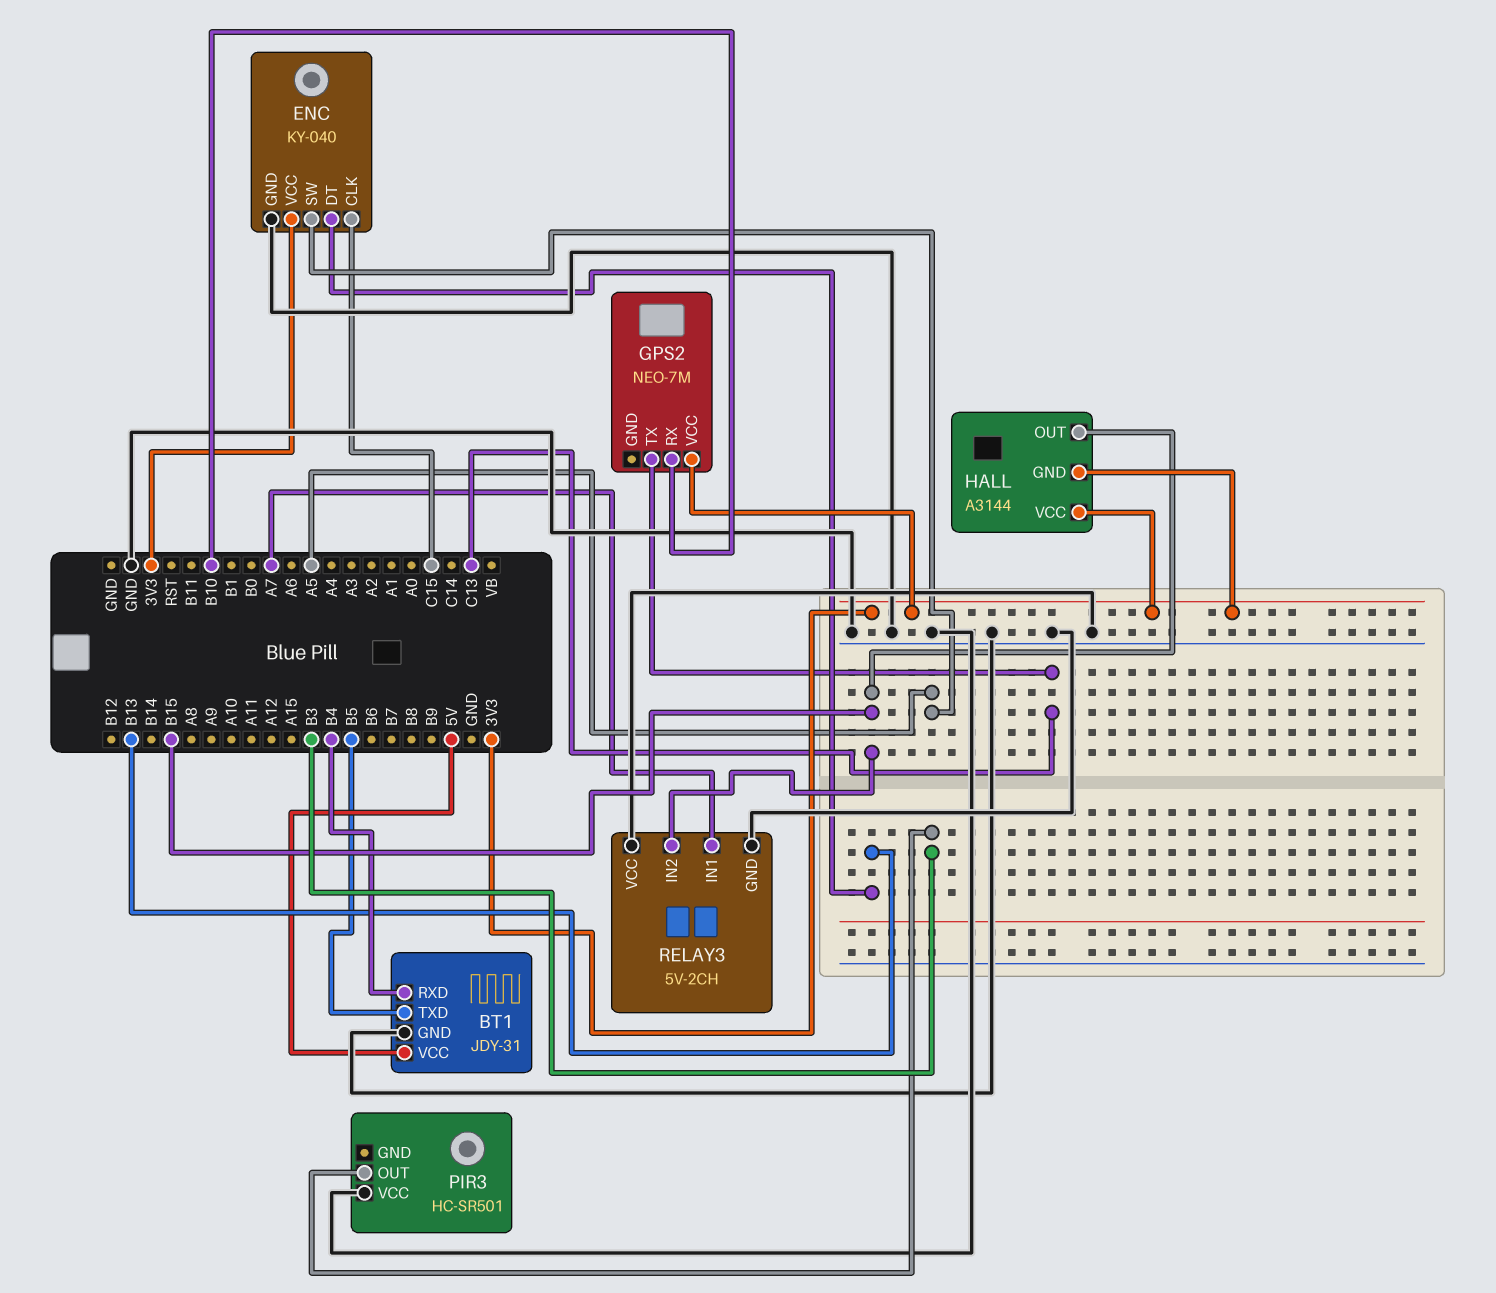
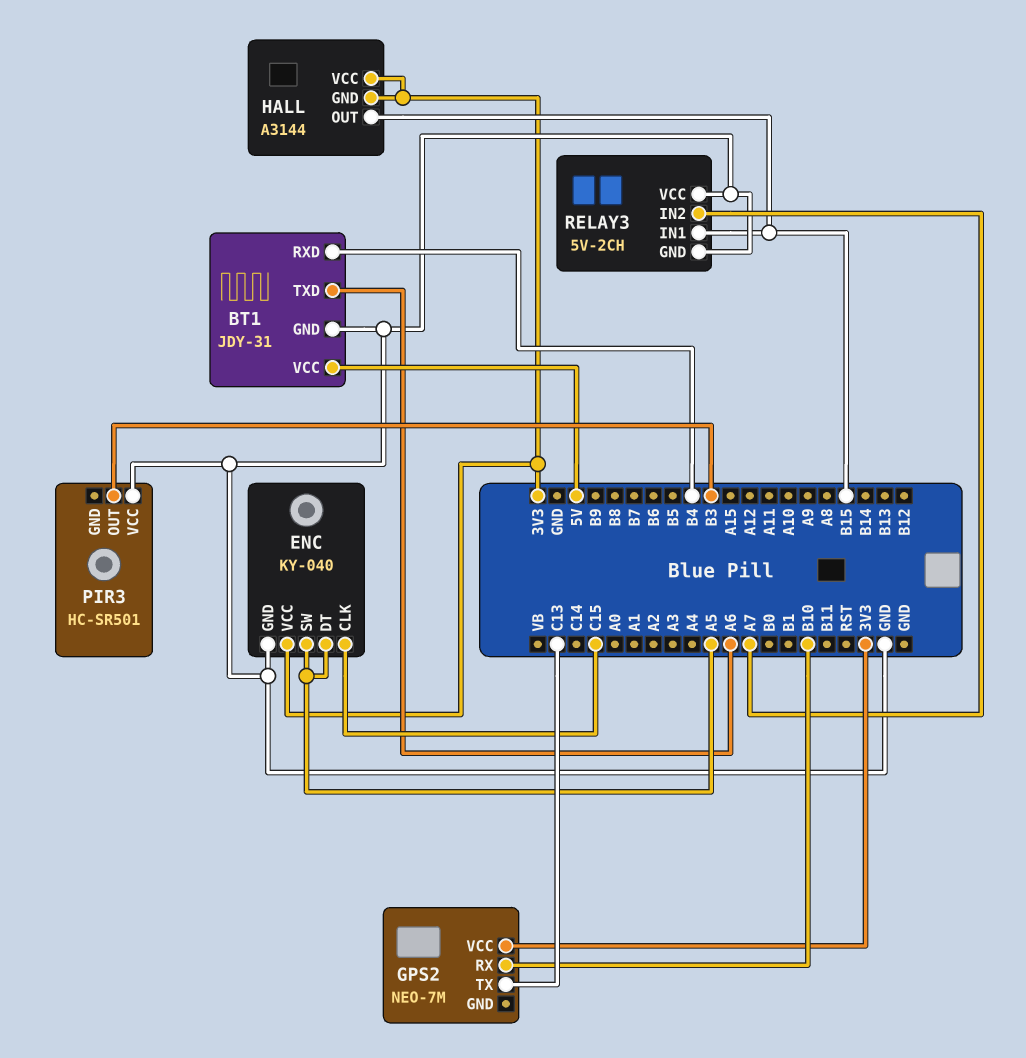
BT1 pin TXD: B5 -> A6
ENC pin DT: B13 -> A5
RELAY3 pin IN1: A7 -> B15
RELAY3 pin IN2: B15 -> A7

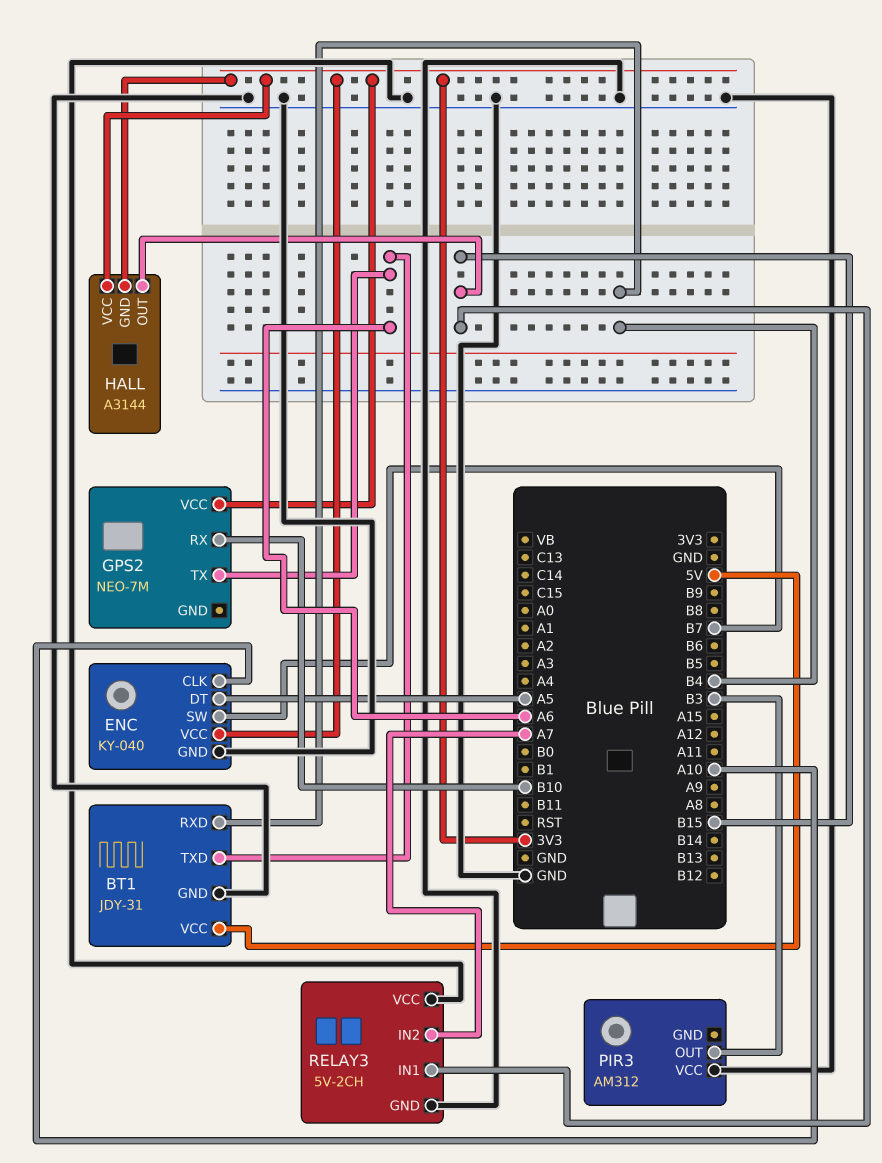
ENC pin CLK: C15 -> A10
ENC pin SW: A5 -> B7
GPS2 pin TX: C13 -> A6
PIR3: HC-SR501 -> AM312

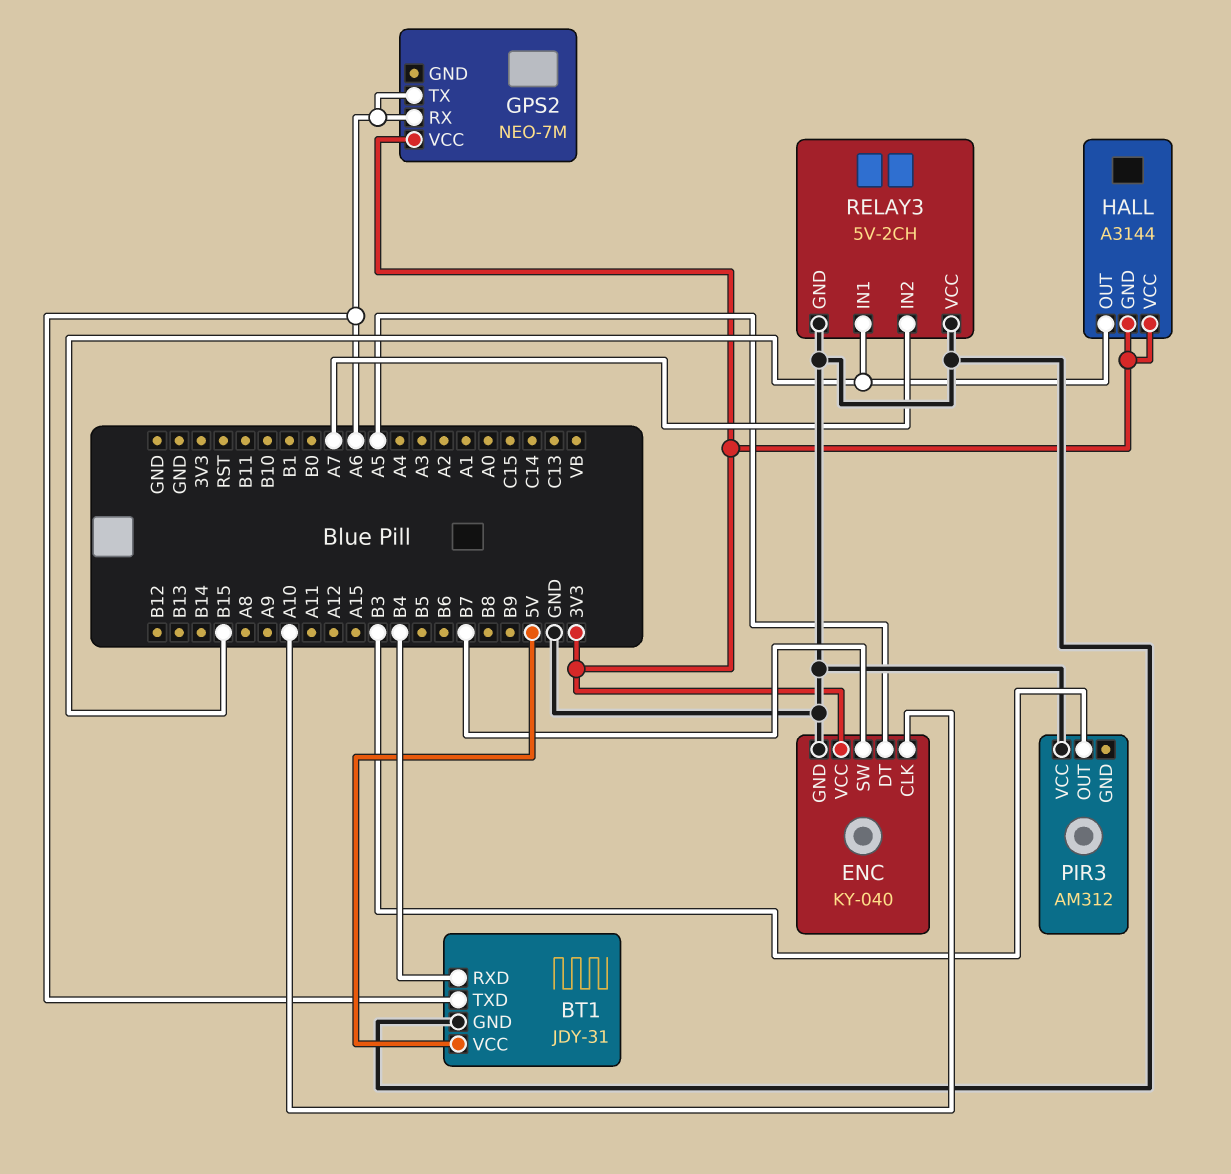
GPS2 pin RX: B10 -> A6

